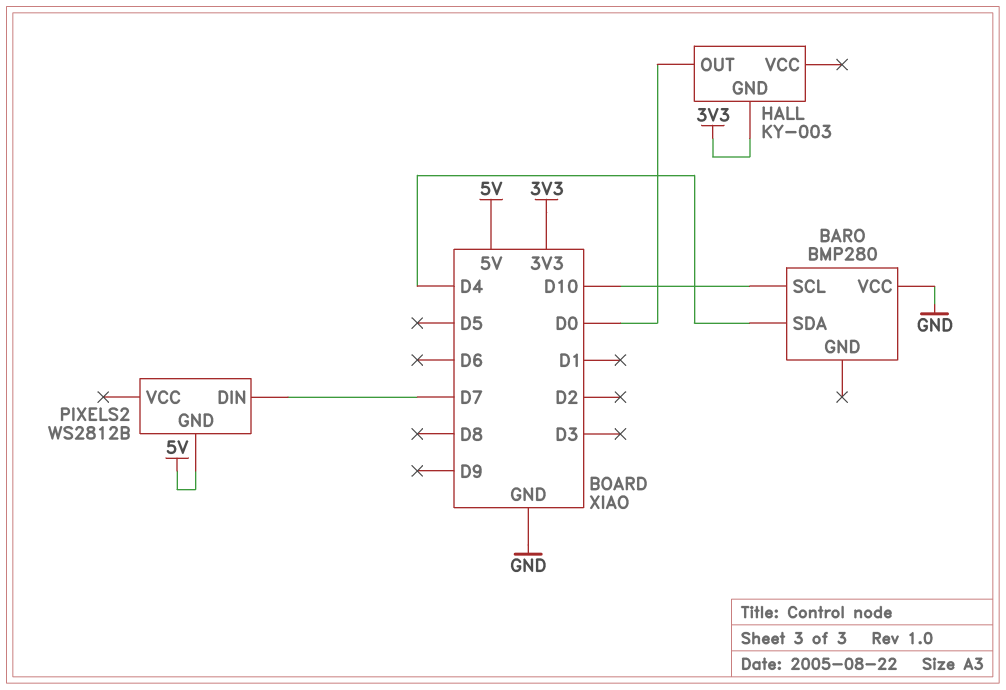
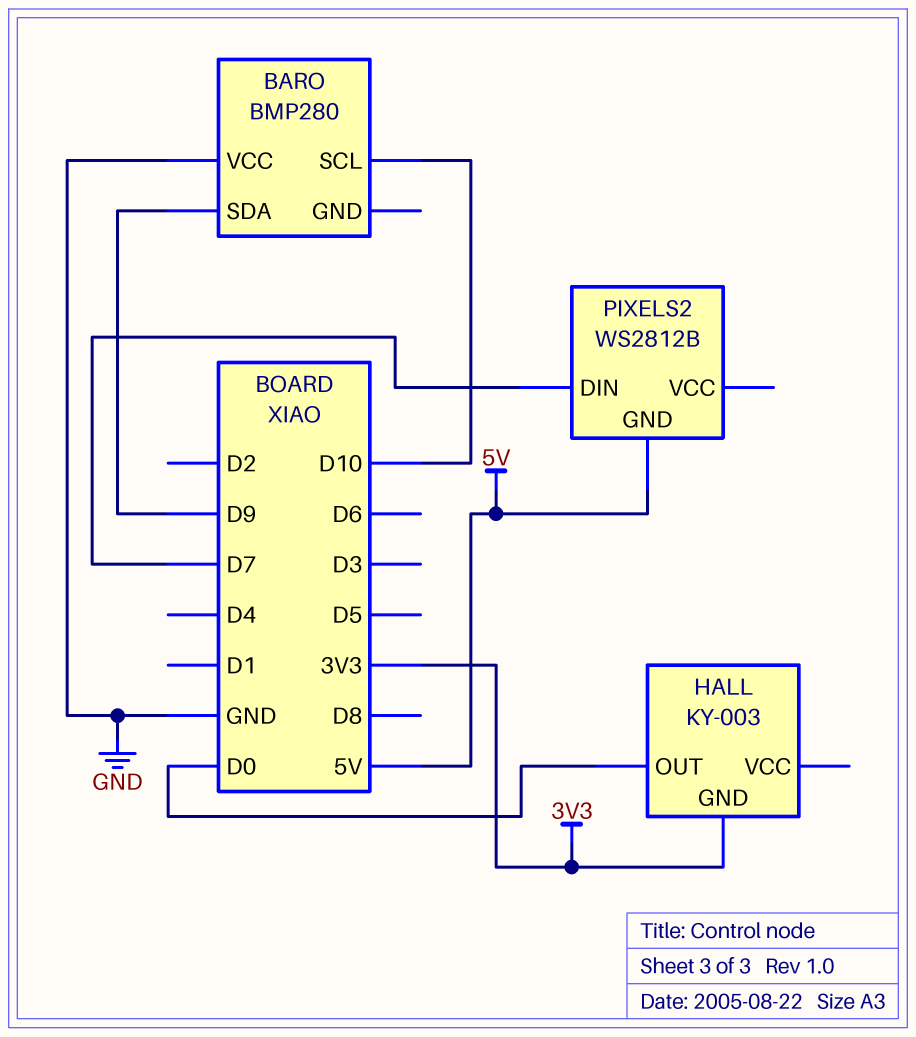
BARO pin SDA: D4 -> D9

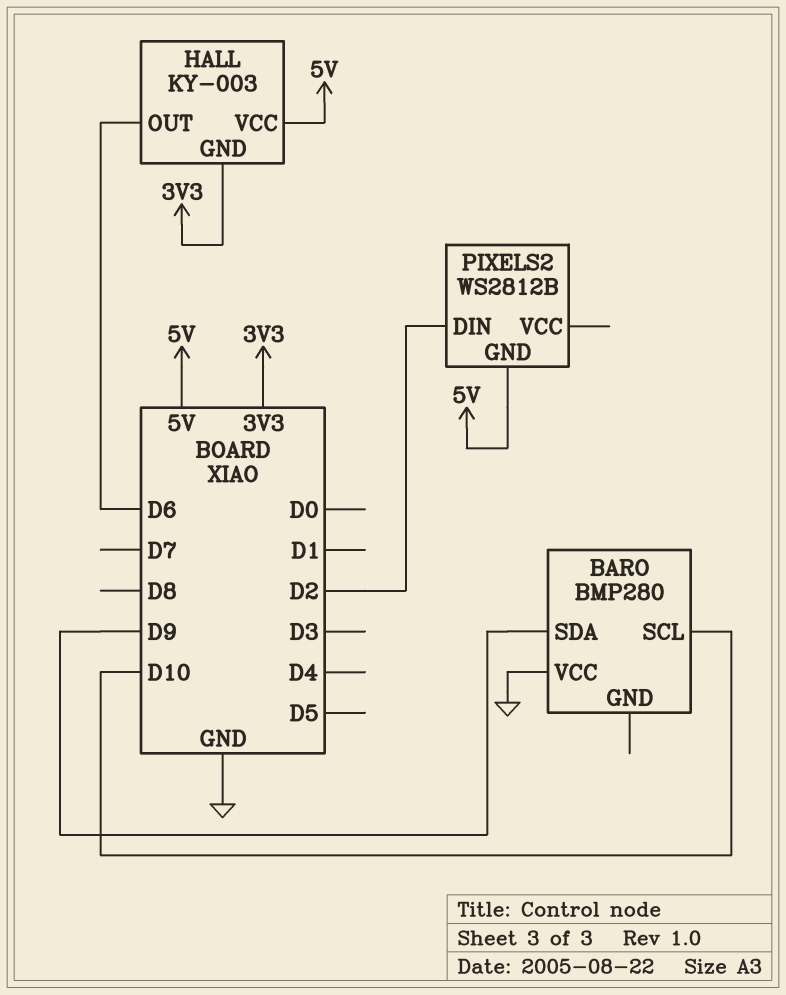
HALL pin OUT: D0 -> D6
HALL pin VCC: none -> 5V
PIXELS2 pin DIN: D7 -> D2

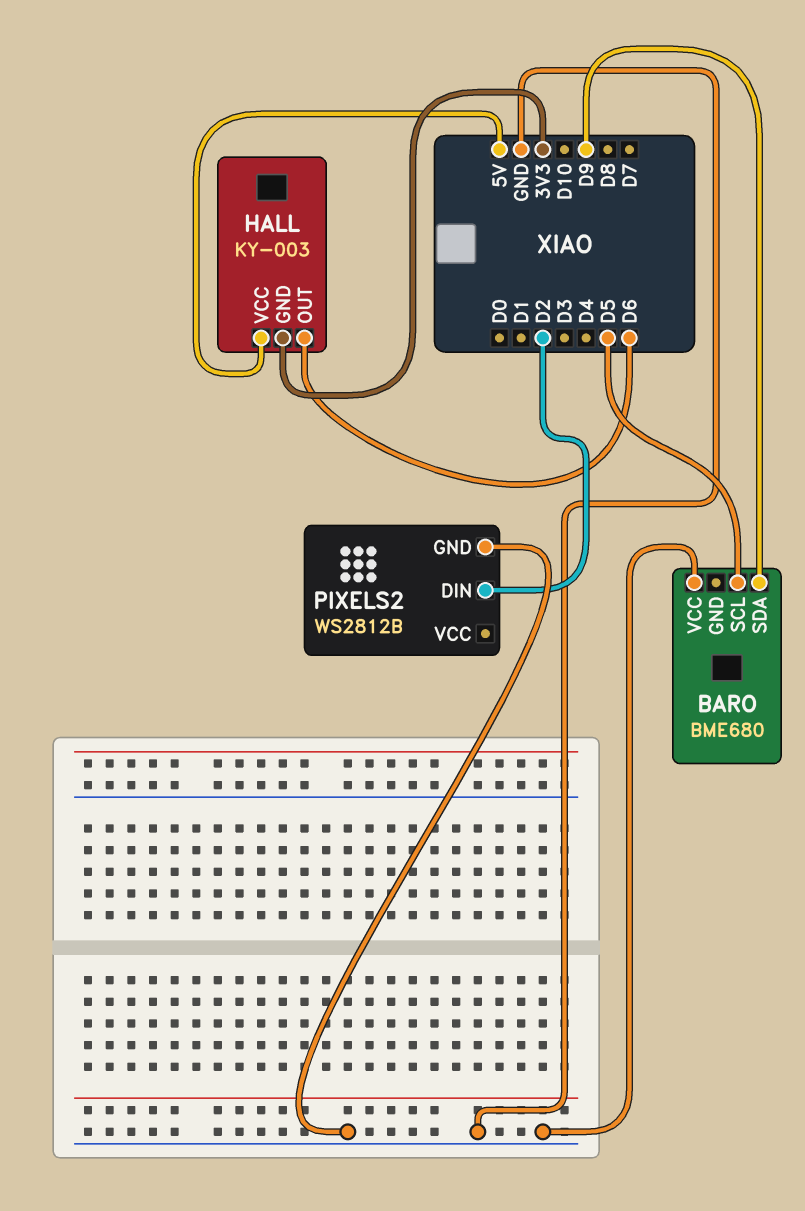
BARO: BMP280 -> BME680
BARO pin SCL: D10 -> D5
PIXELS2 pin GND: 5V -> GND

